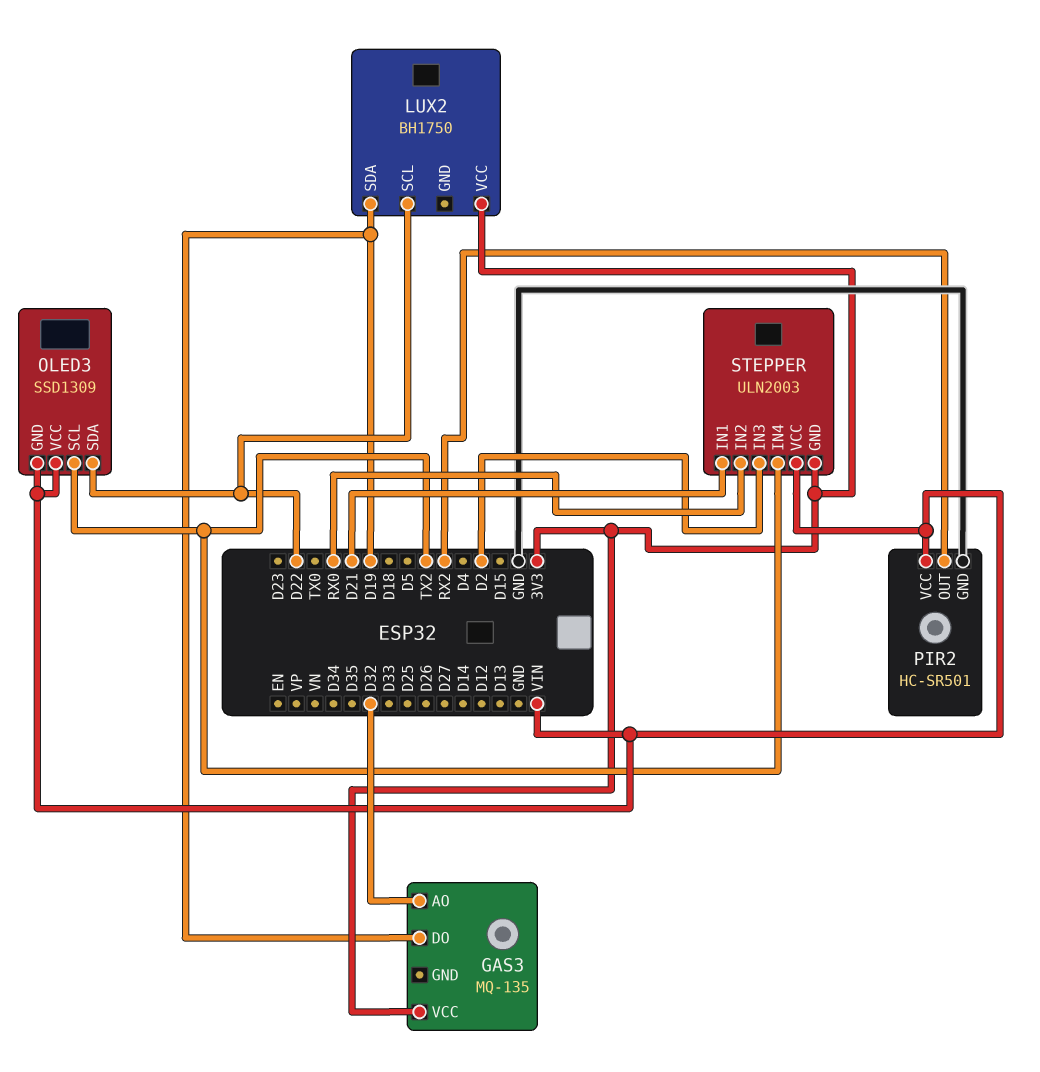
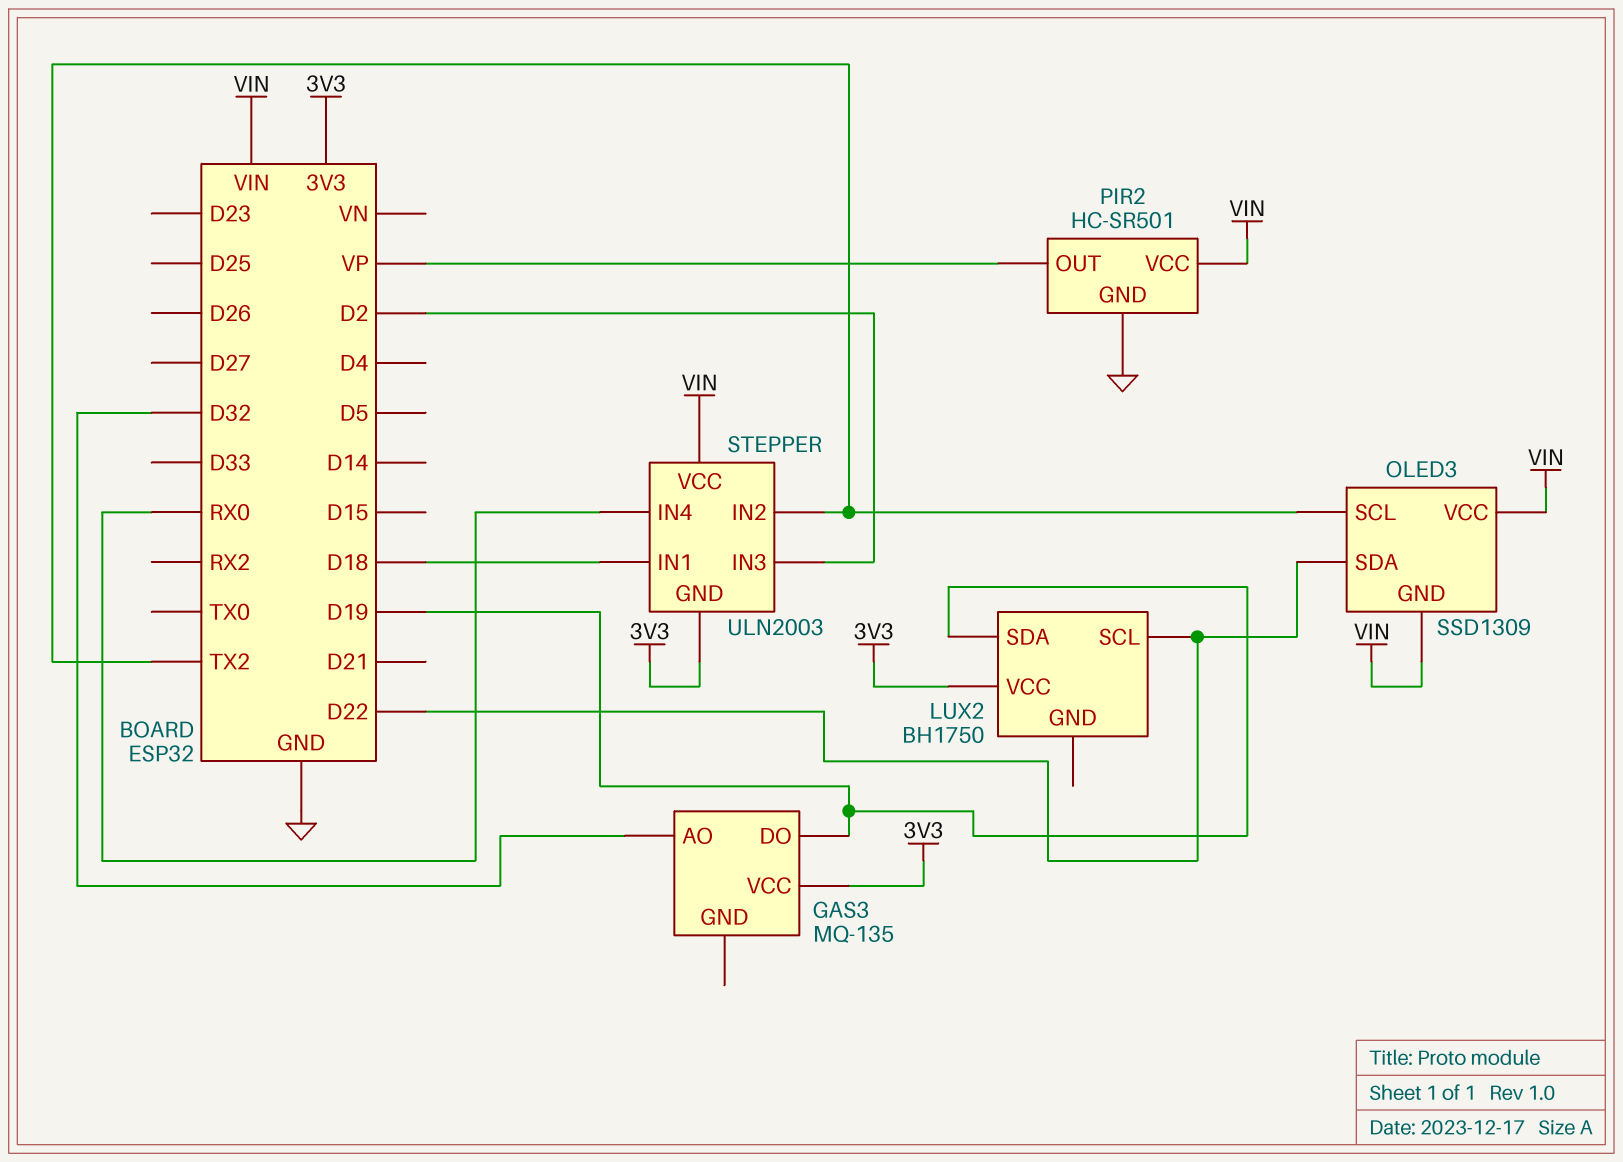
PIR2 pin OUT: RX2 -> VP
STEPPER pin IN1: D21 -> D18
STEPPER pin IN2: RX0 -> TX2
STEPPER pin IN4: TX2 -> RX0

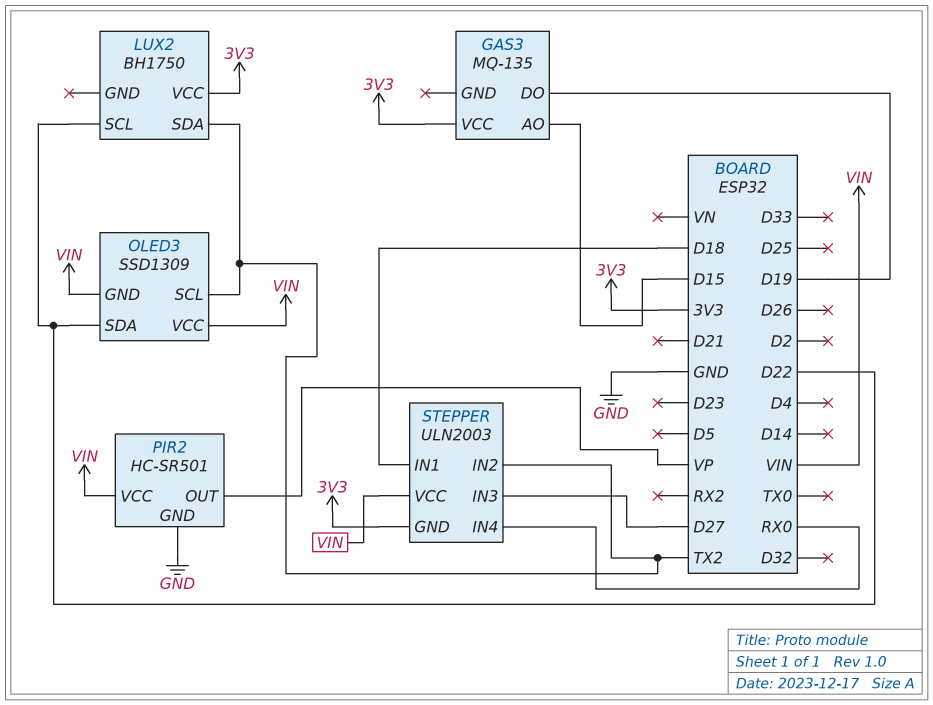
GAS3 pin AO: D32 -> D15
LUX2 pin SDA: D19 -> TX2
STEPPER pin IN3: D2 -> D27

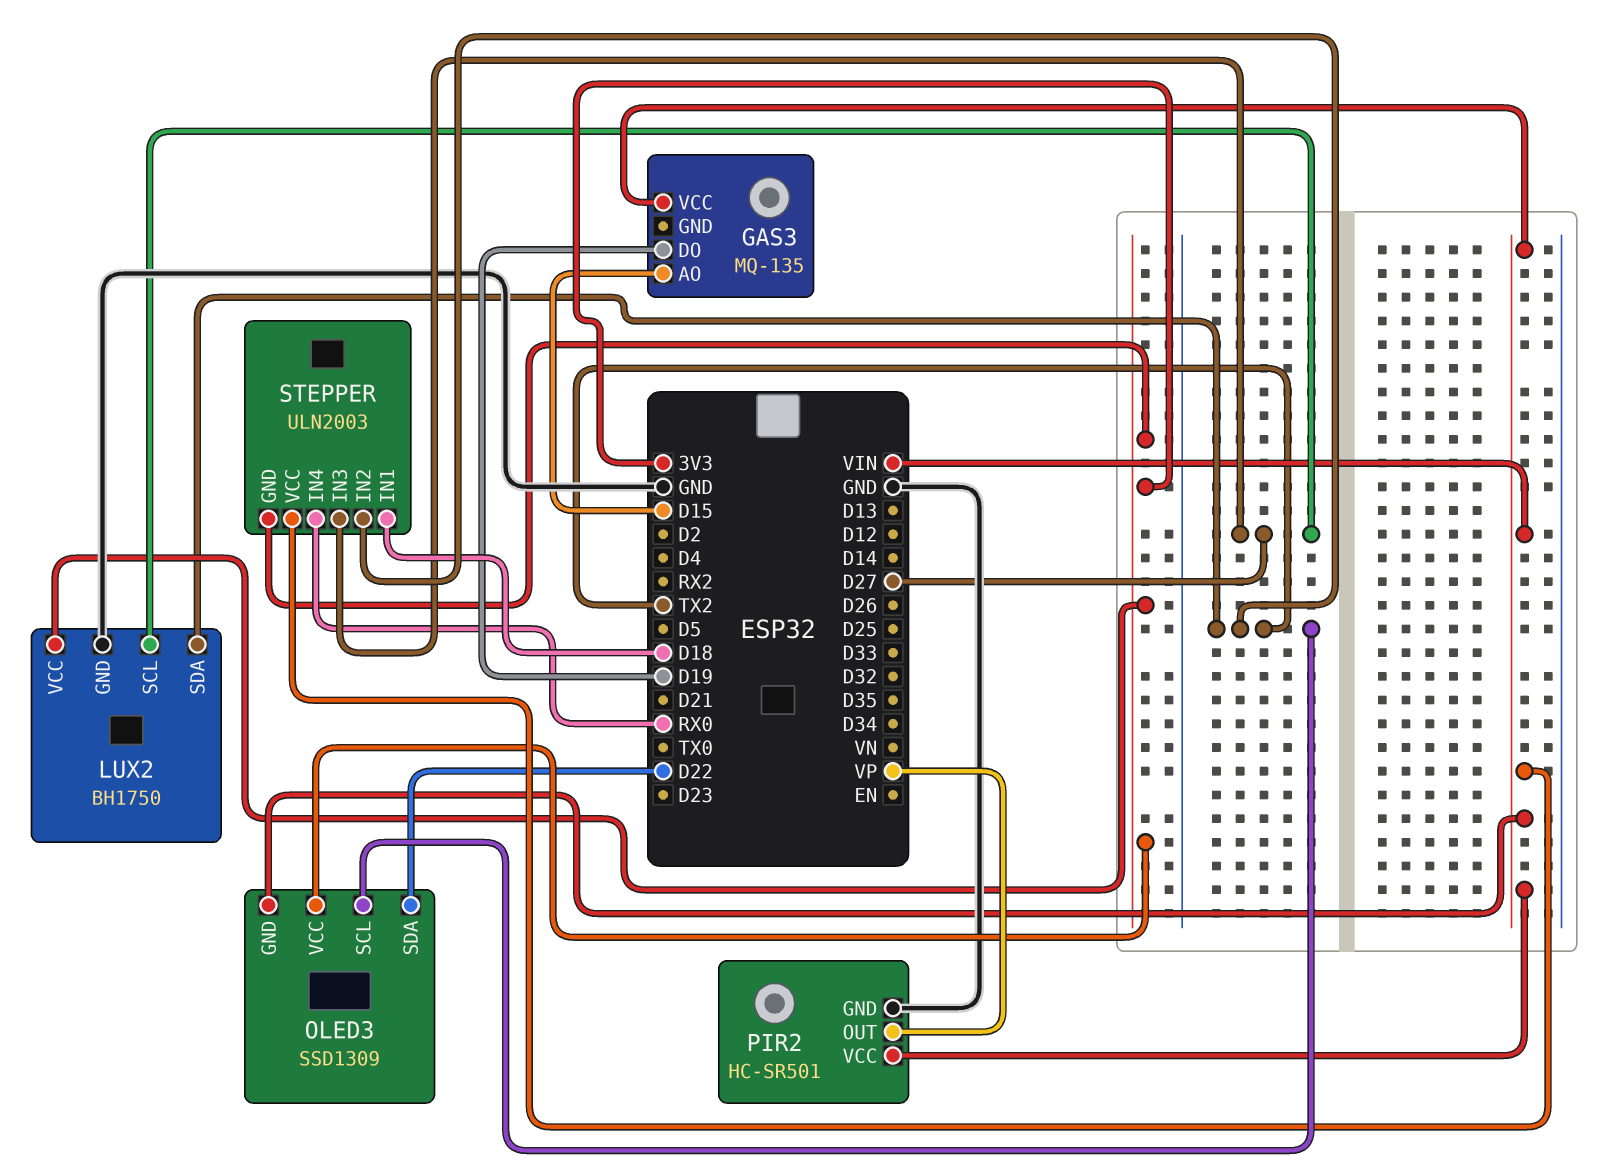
GAS3 pin VCC: 3V3 -> VIN
LUX2 pin GND: none -> GND
LUX2 pin SCL: D22 -> D27
OLED3 pin VCC: VIN -> 3V3

